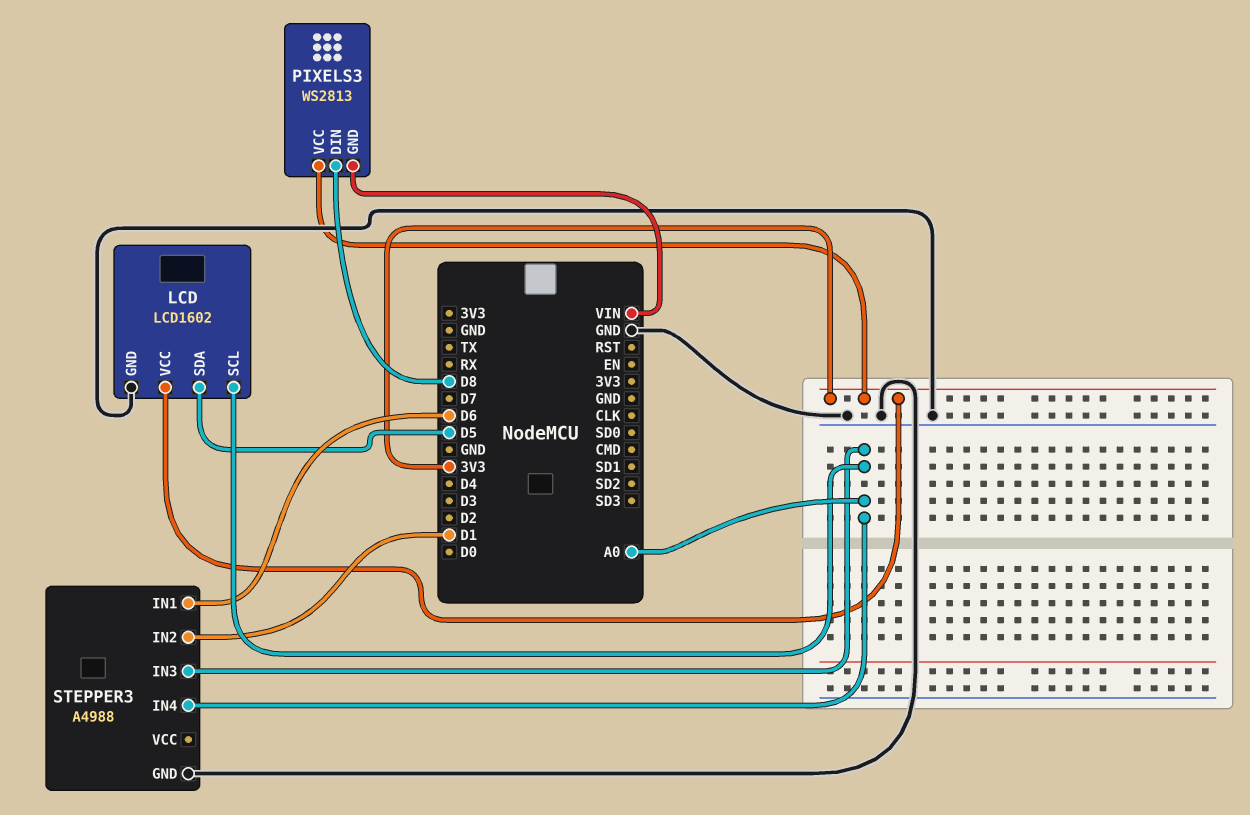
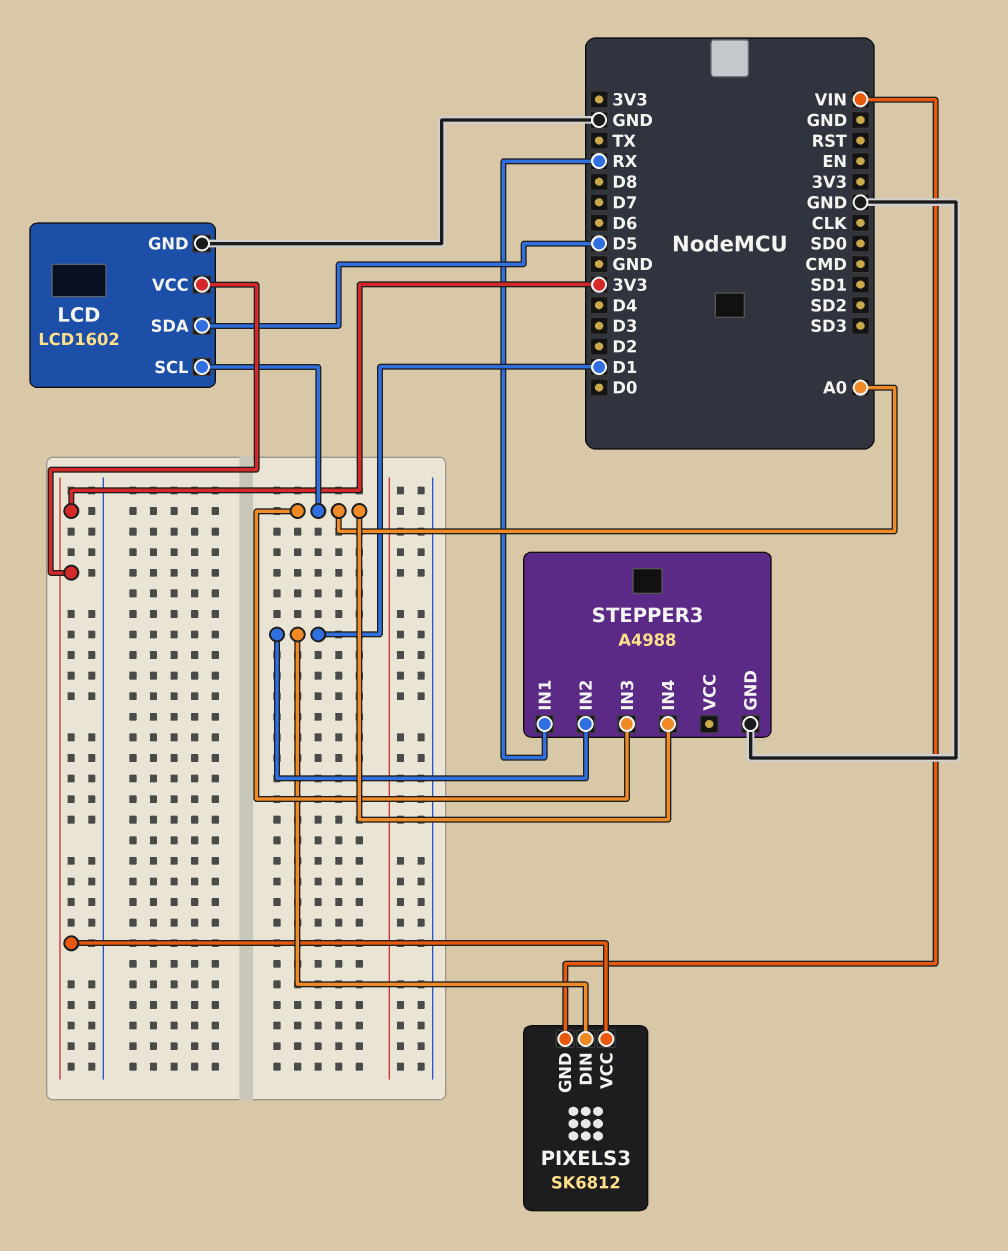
PIXELS3: WS2813 -> SK6812
PIXELS3 pin DIN: D8 -> D1
STEPPER3 pin IN1: D6 -> RX

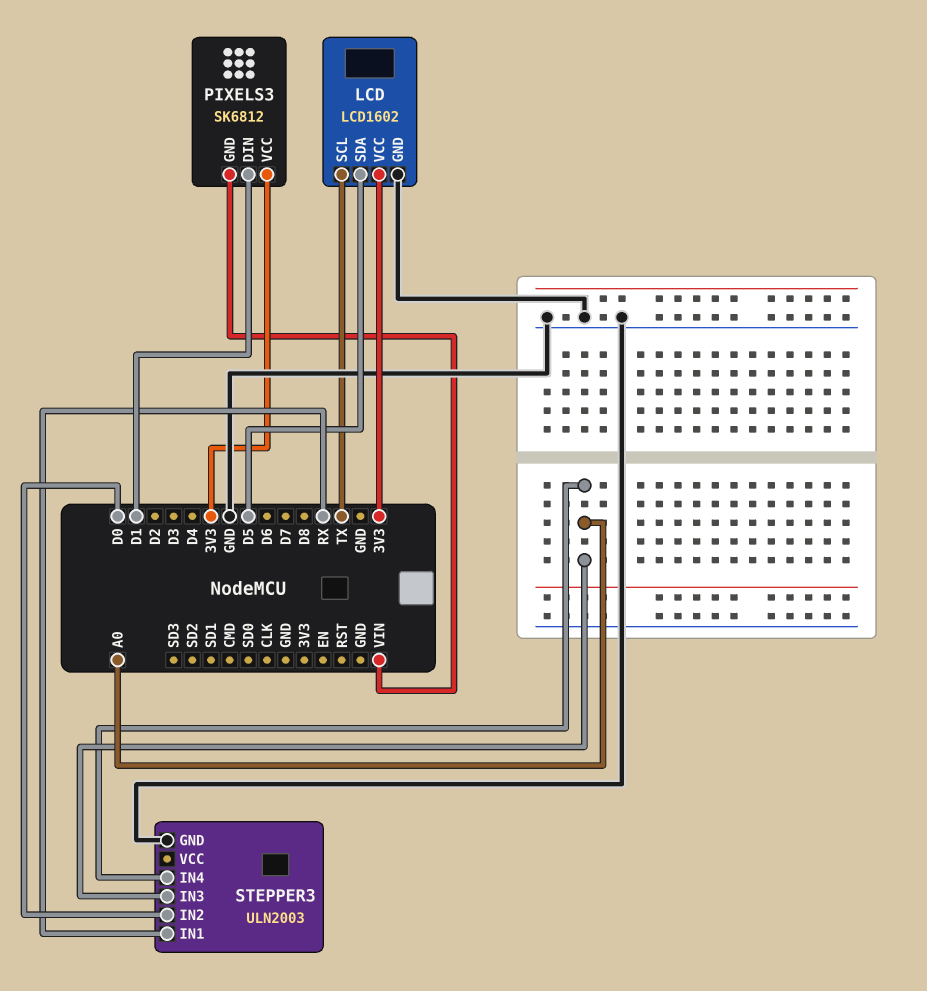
LCD pin SCL: A0 -> TX
STEPPER3: A4988 -> ULN2003
STEPPER3 pin IN2: D1 -> D0

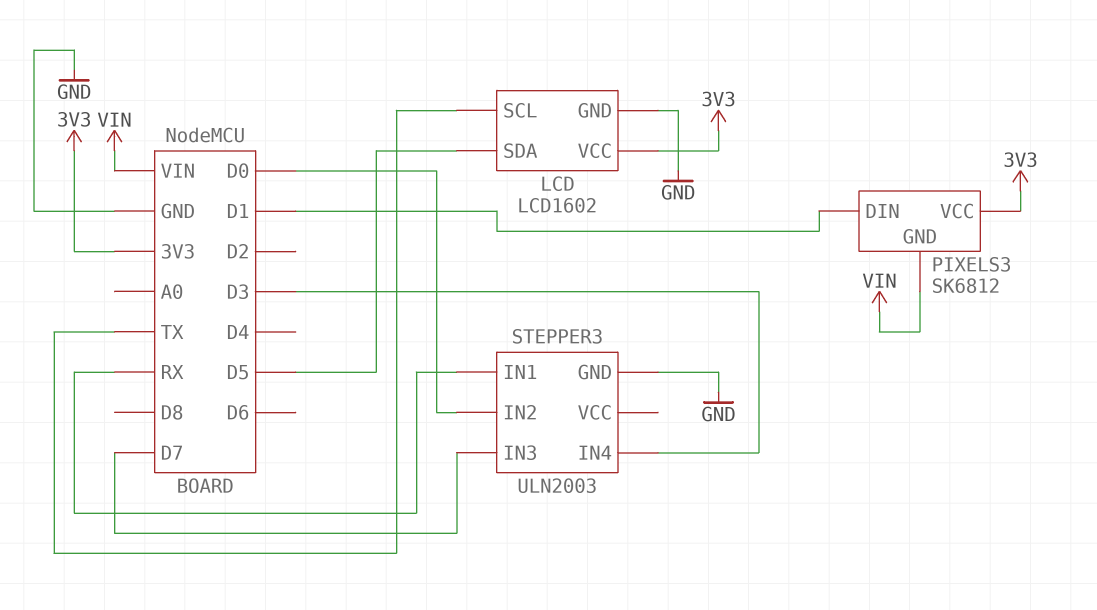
STEPPER3 pin IN3: A0 -> D7
STEPPER3 pin IN4: A0 -> D3

